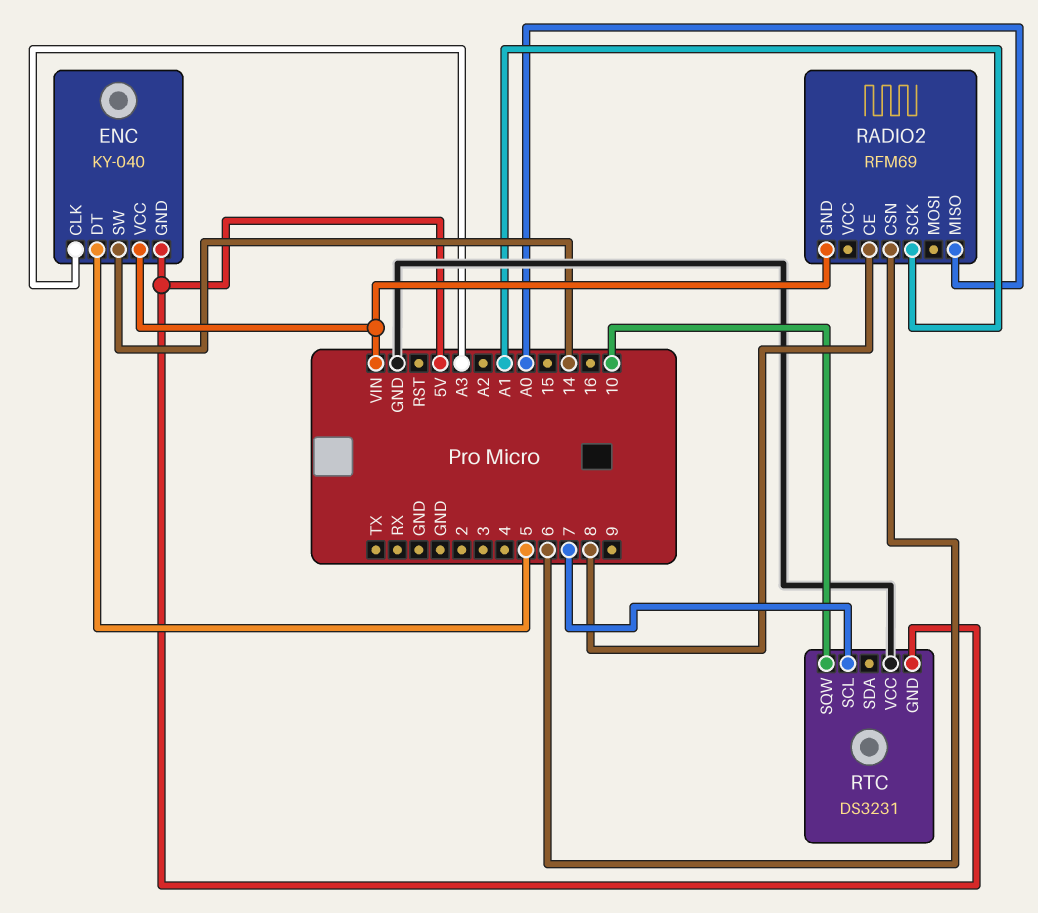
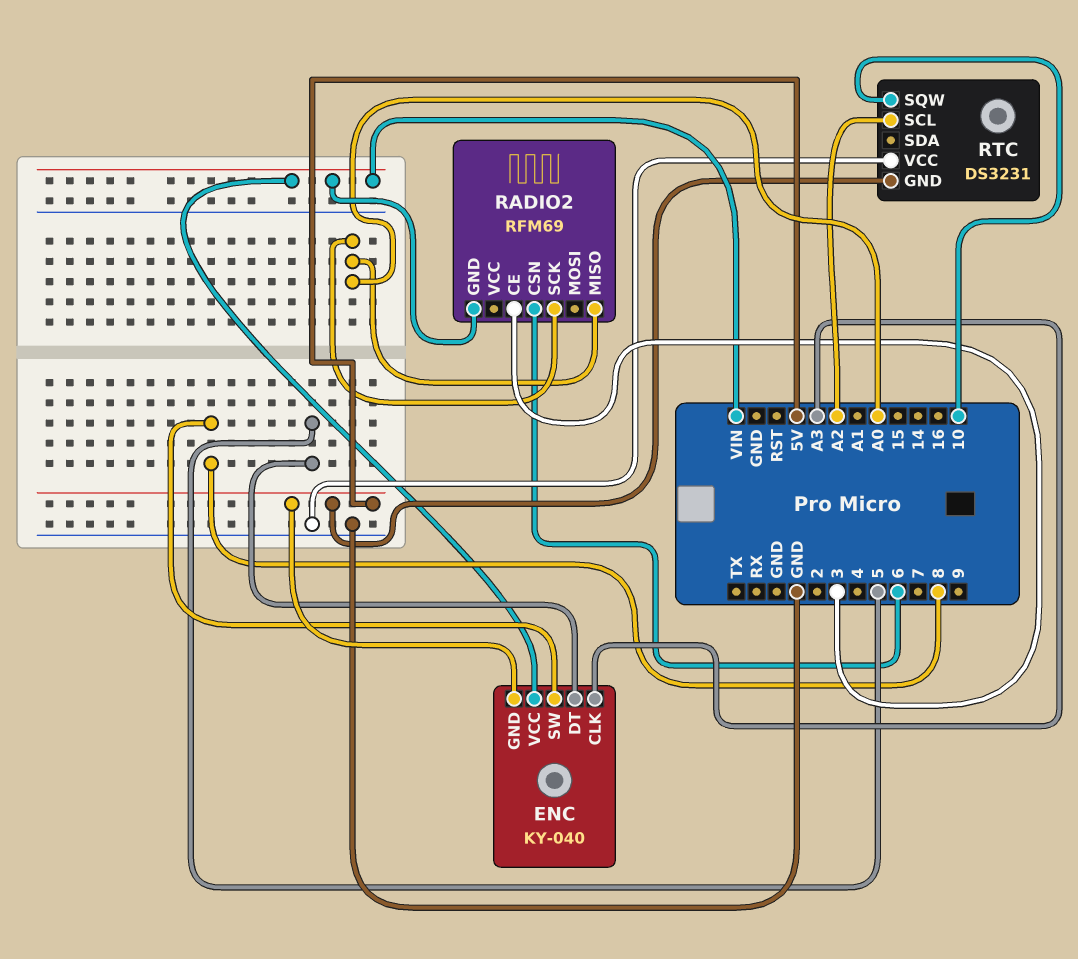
ENC pin SW: 14 -> 8
RADIO2 pin CE: 8 -> 3
RADIO2 pin SCK: A1 -> A0
RTC pin SCL: 7 -> A2

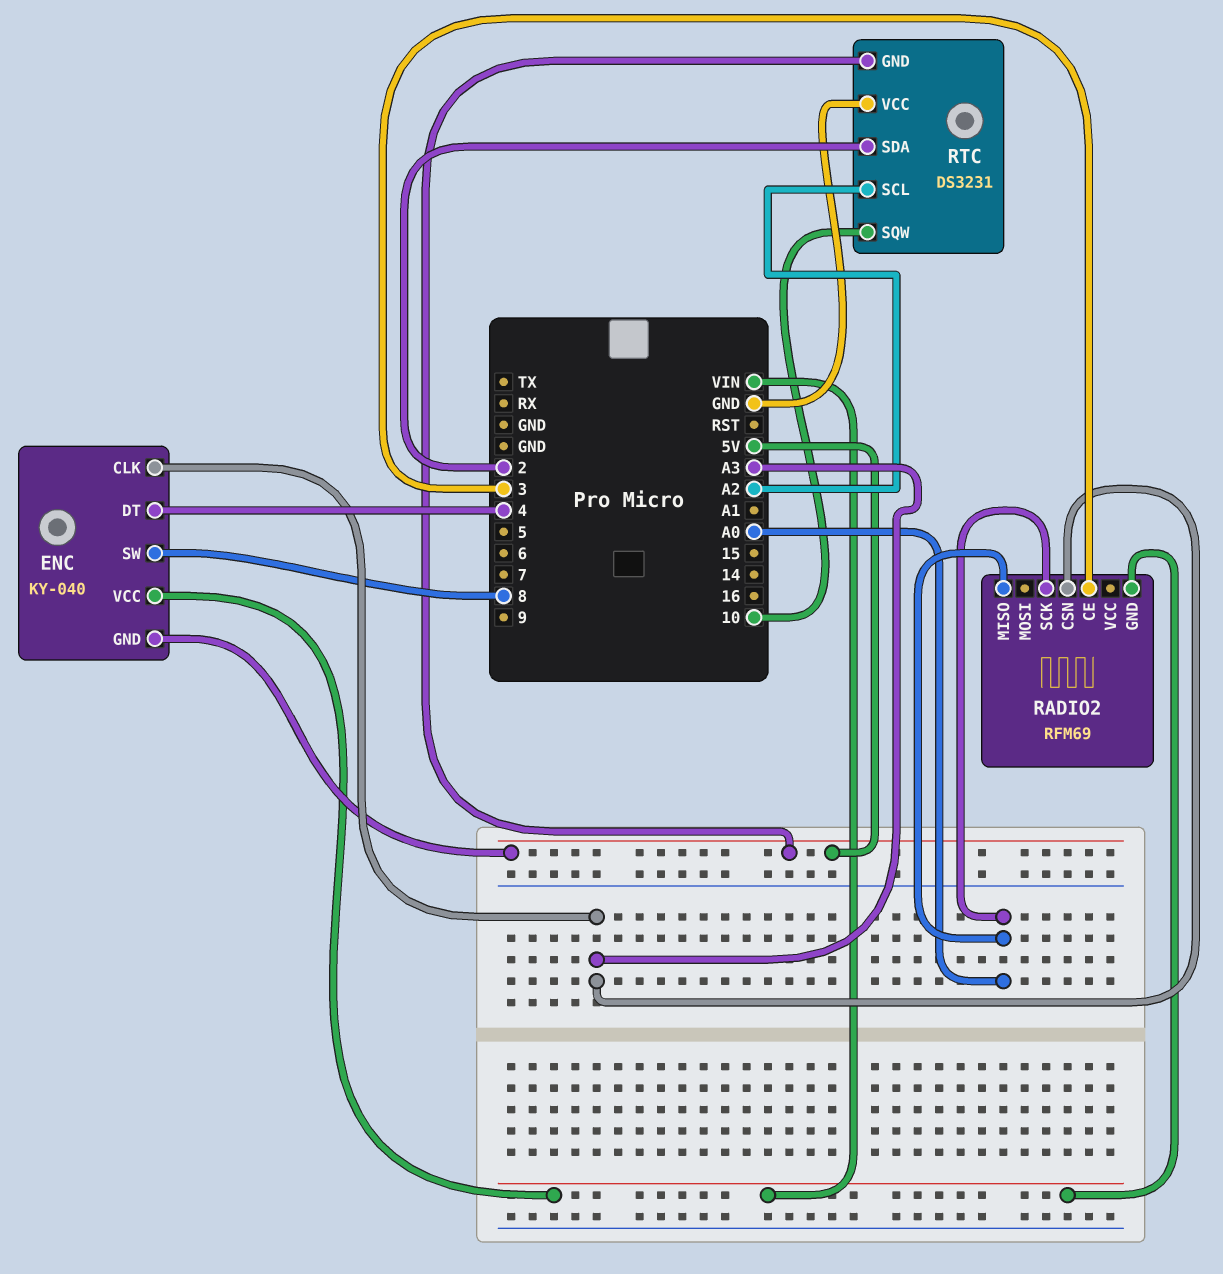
ENC pin DT: 5 -> 4
RADIO2 pin CSN: 6 -> A3
RTC pin SDA: none -> 2

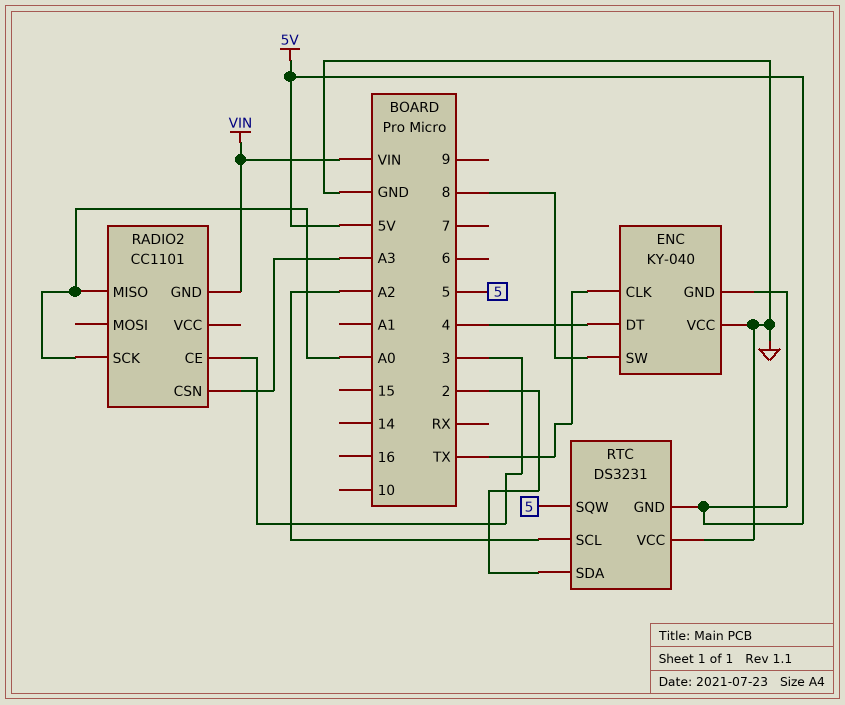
ENC pin CLK: A3 -> TX
ENC pin VCC: VIN -> GND
RADIO2: RFM69 -> CC1101
RTC pin SQW: 10 -> 5

